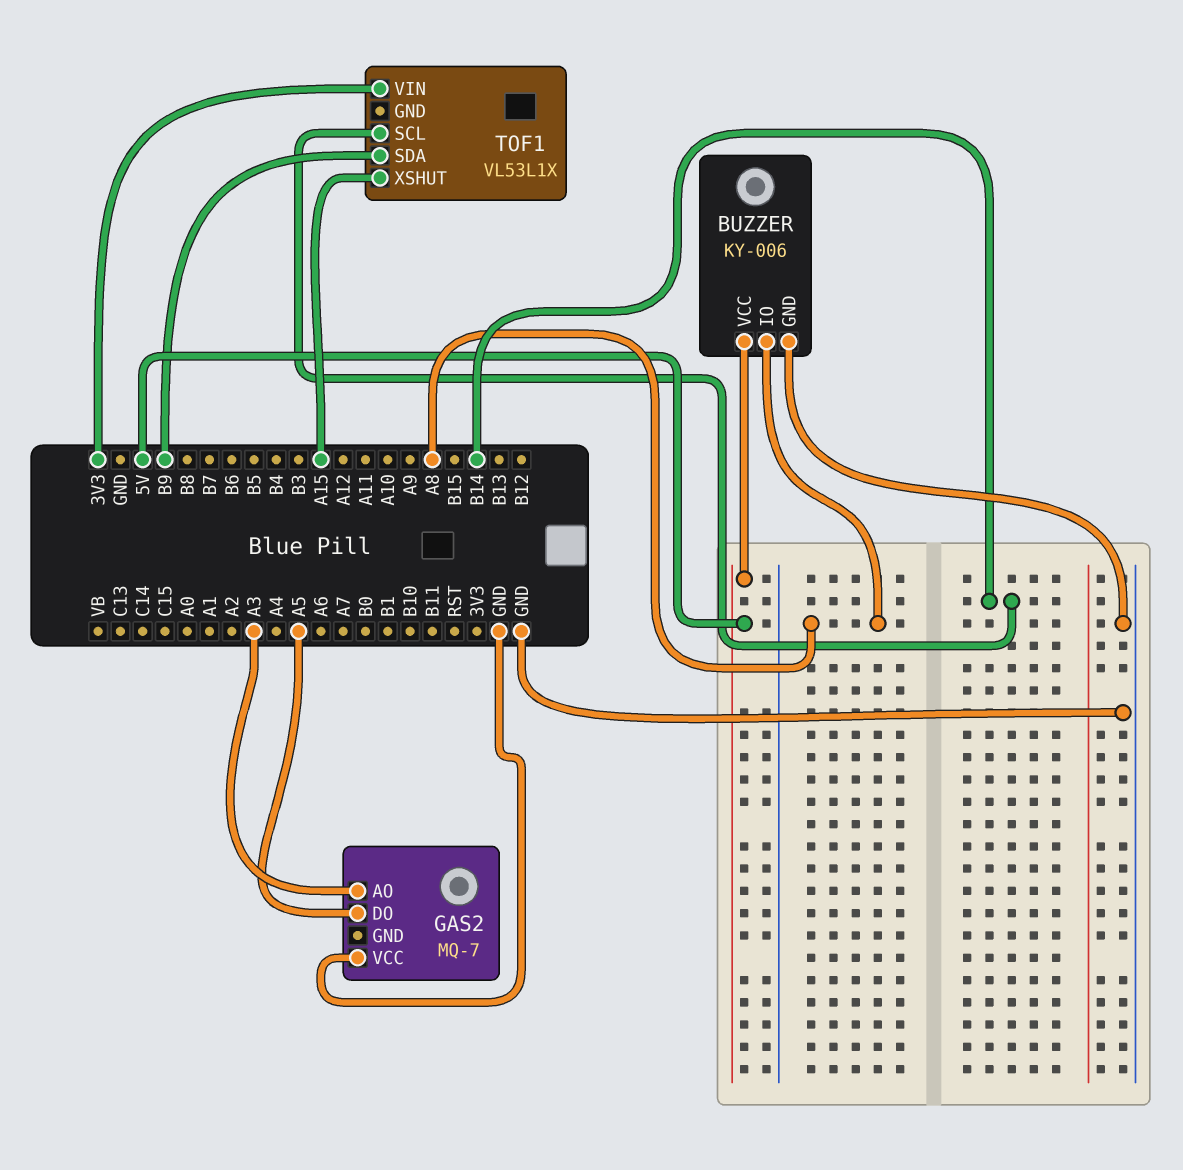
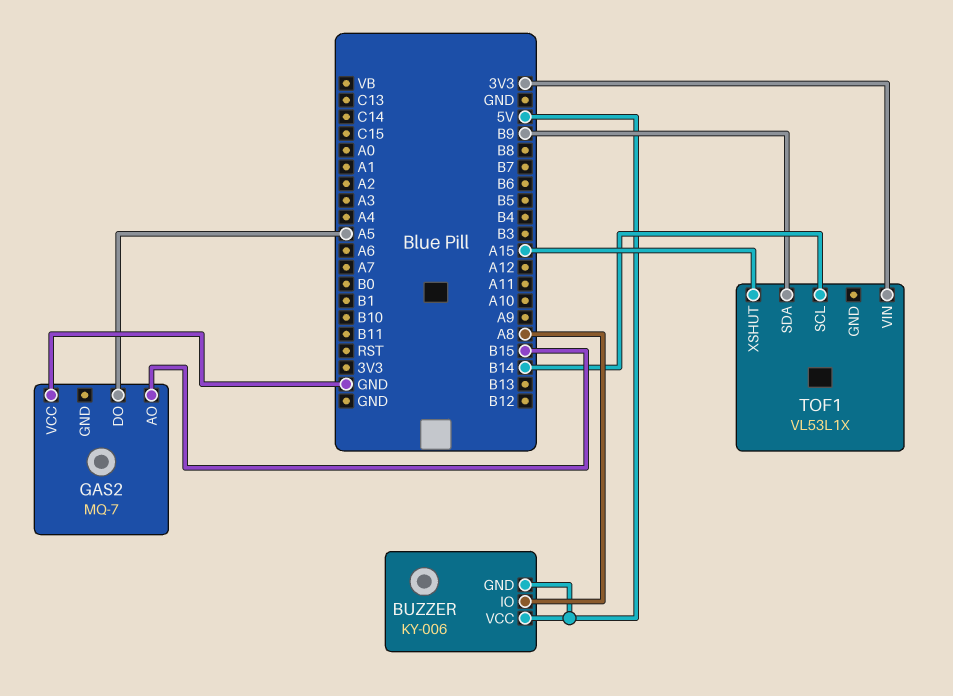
BUZZER pin GND: GND -> 5V
GAS2 pin AO: A3 -> B15

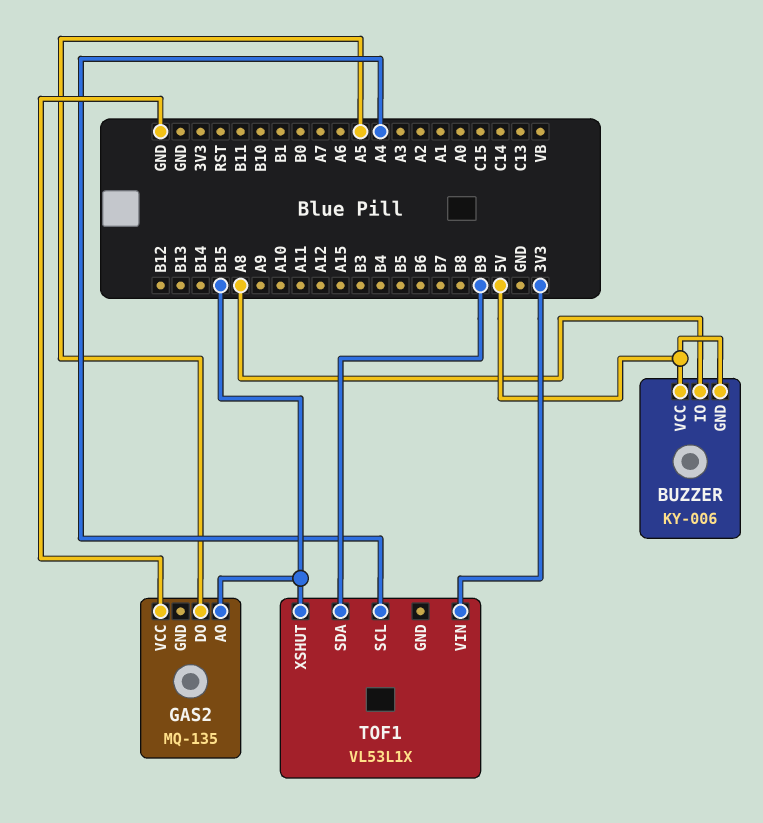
GAS2: MQ-7 -> MQ-135
TOF1 pin SCL: B14 -> A4
TOF1 pin XSHUT: A15 -> B15

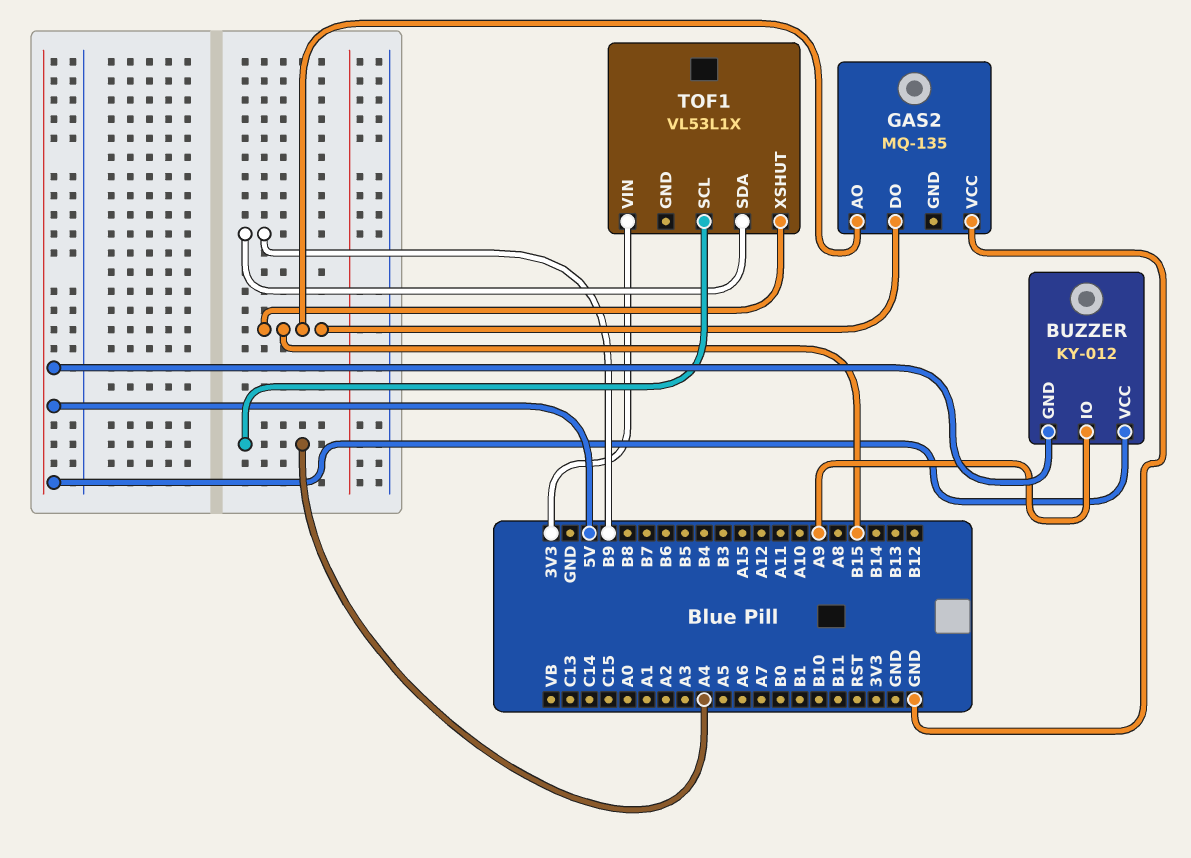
BUZZER: KY-006 -> KY-012
BUZZER pin IO: A8 -> A9
GAS2 pin DO: A5 -> B15

